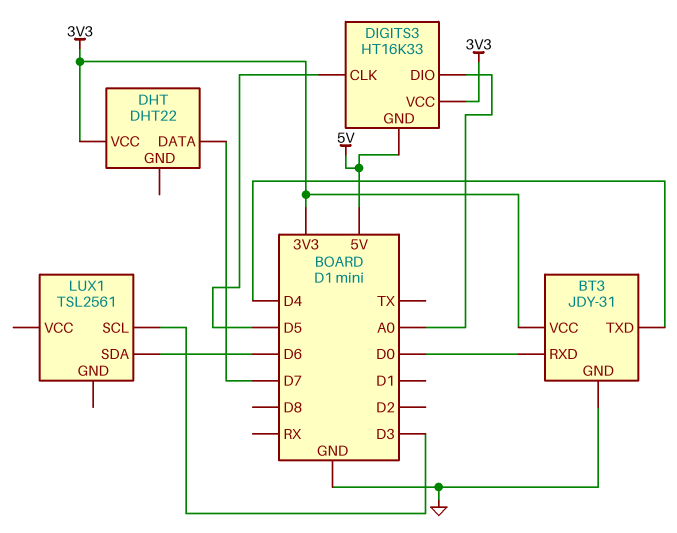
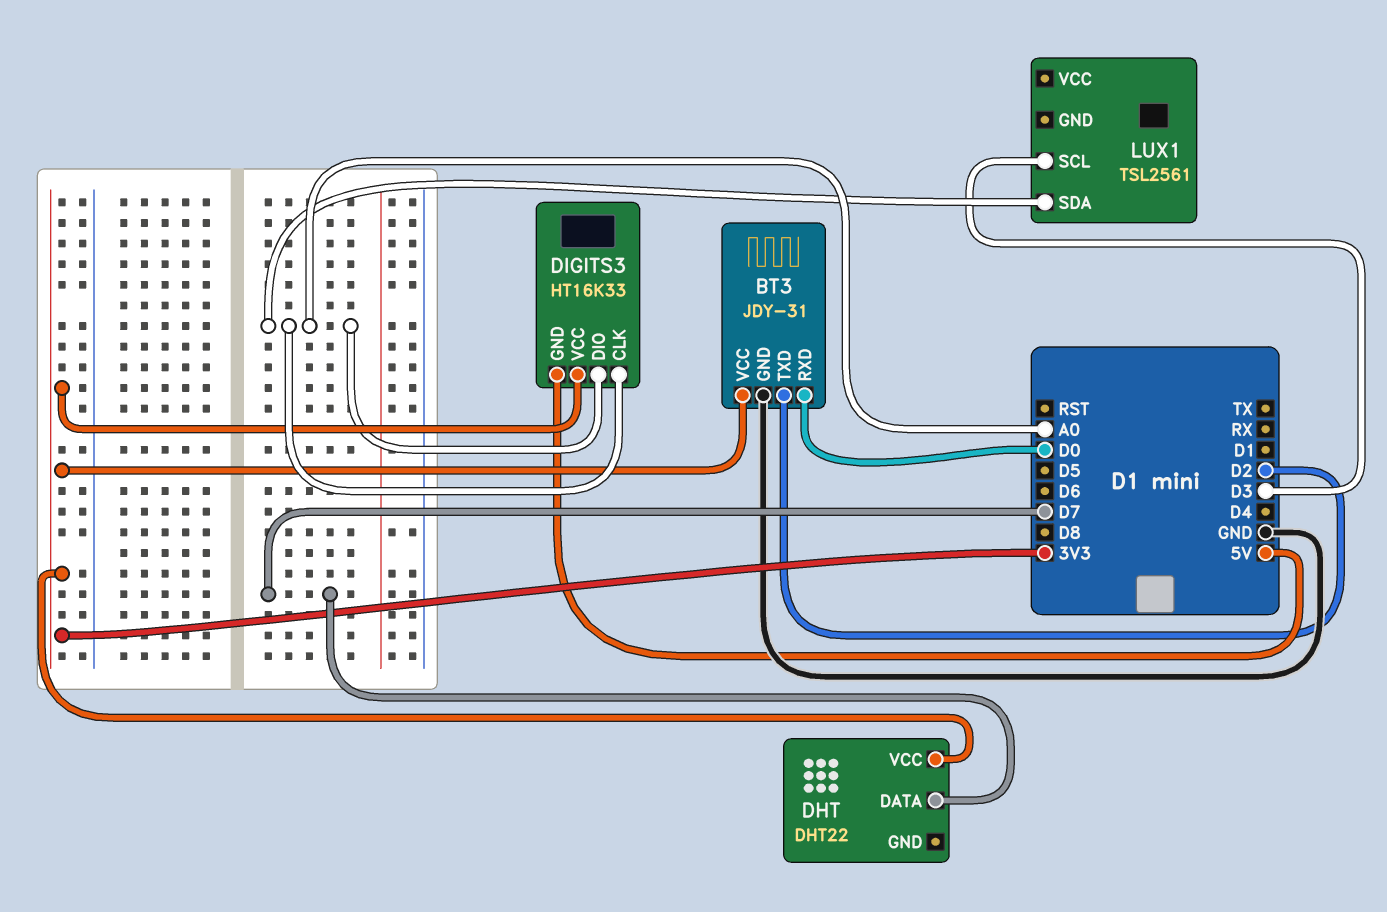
BT3 pin TXD: D4 -> D2
DIGITS3 pin CLK: D5 -> A0
LUX1 pin SDA: D6 -> A0

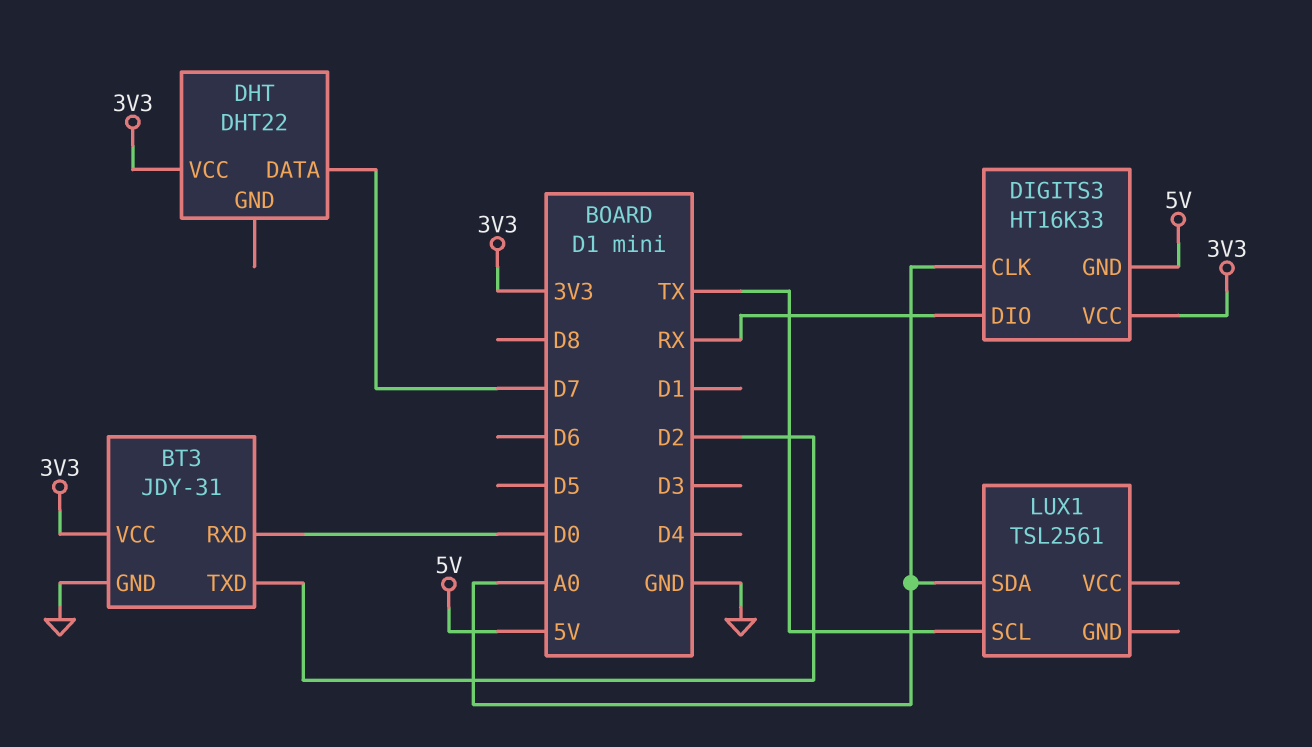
DIGITS3 pin DIO: A0 -> RX
LUX1 pin SCL: D3 -> TX

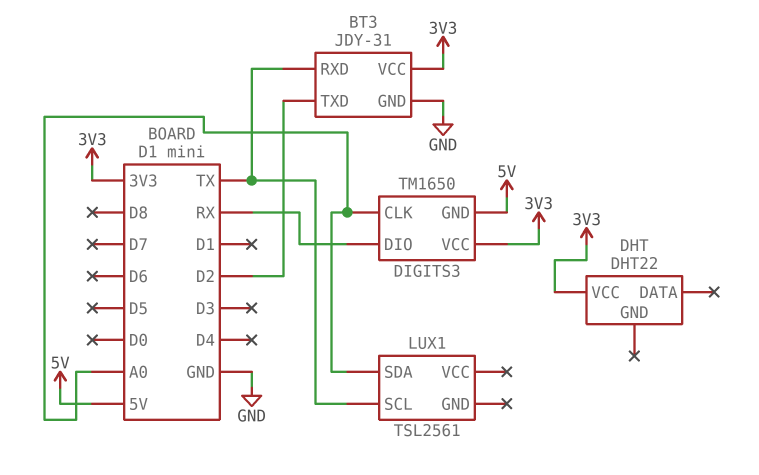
BT3 pin RXD: D0 -> TX
DHT pin DATA: D7 -> none
DIGITS3: HT16K33 -> TM1650

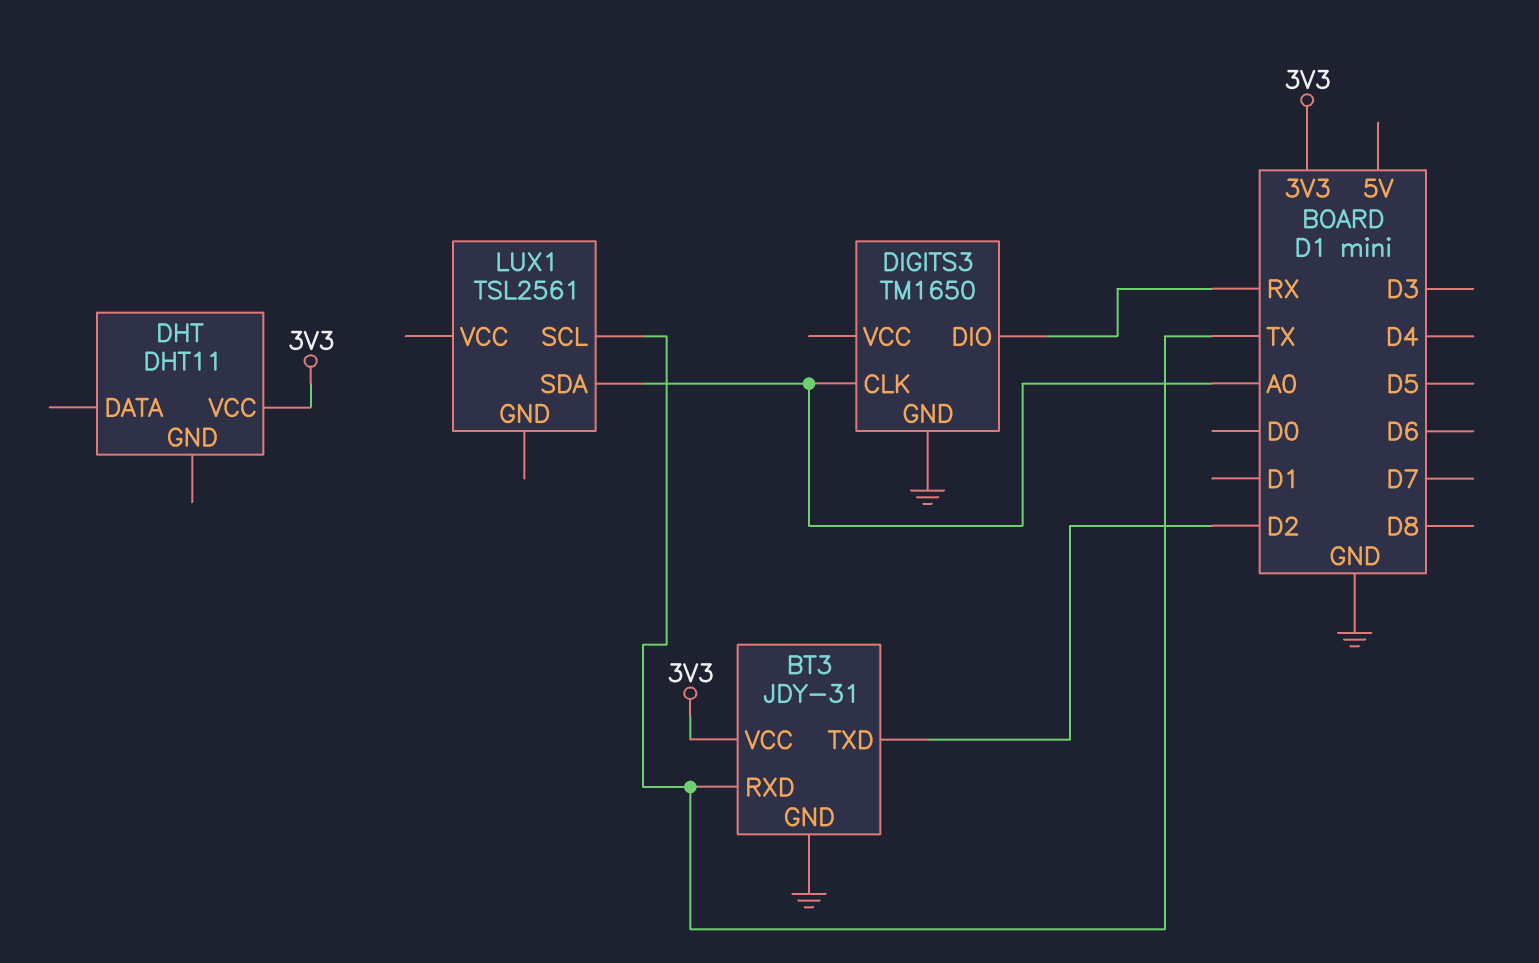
DHT: DHT22 -> DHT11
DIGITS3 pin GND: 5V -> GND
DIGITS3 pin VCC: 3V3 -> none

